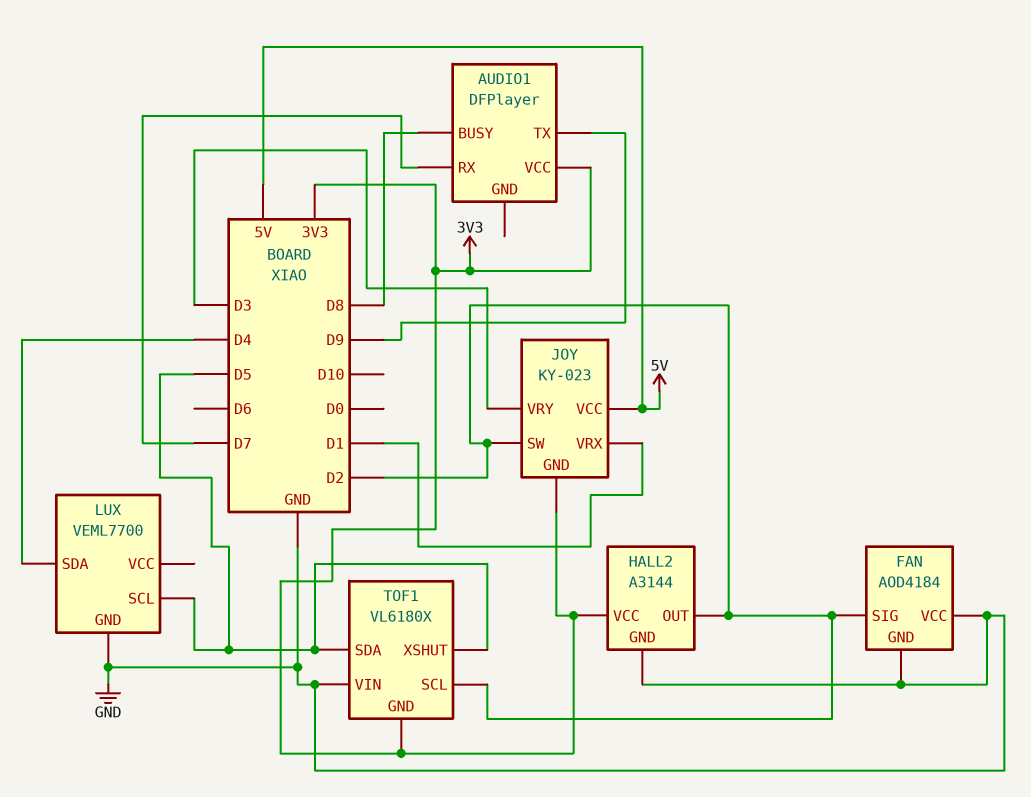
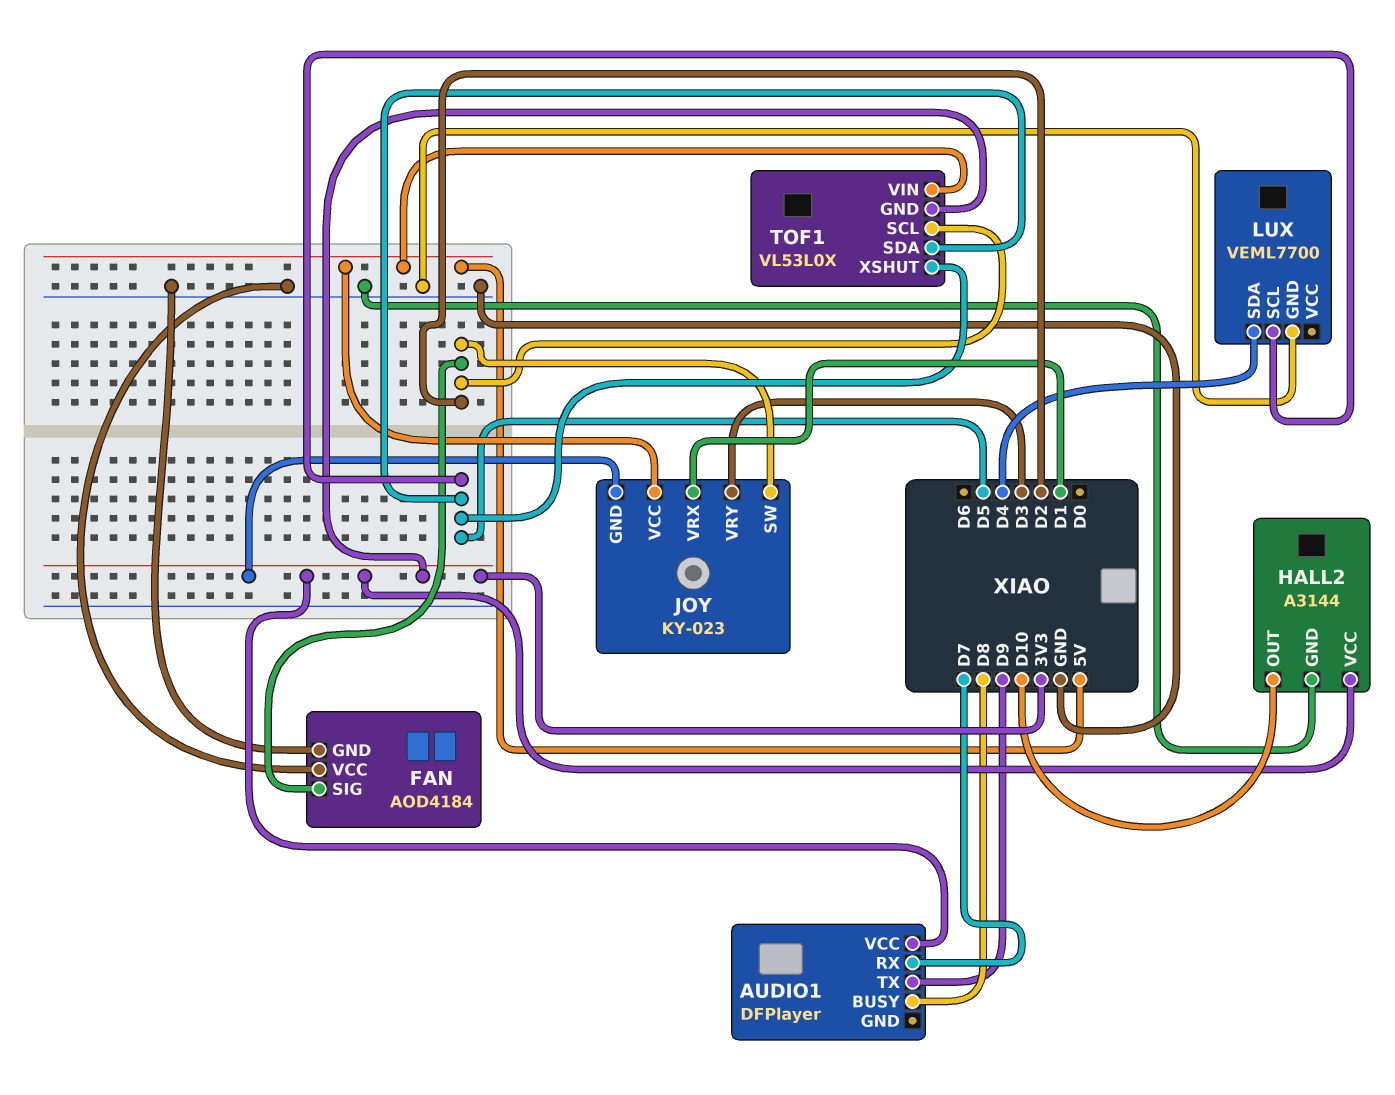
HALL2 pin OUT: D2 -> D10
TOF1: VL6180X -> VL53L0X
TOF1 pin VIN: GND -> 5V

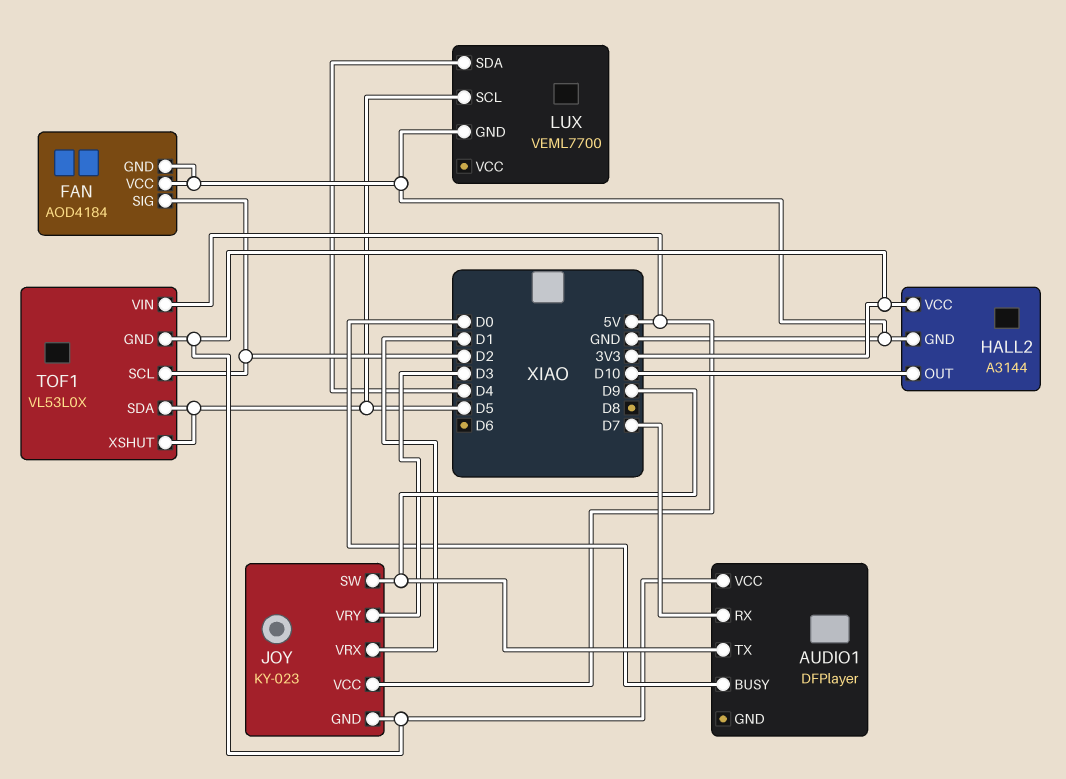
AUDIO1 pin BUSY: D8 -> D0
JOY pin SW: D2 -> D9

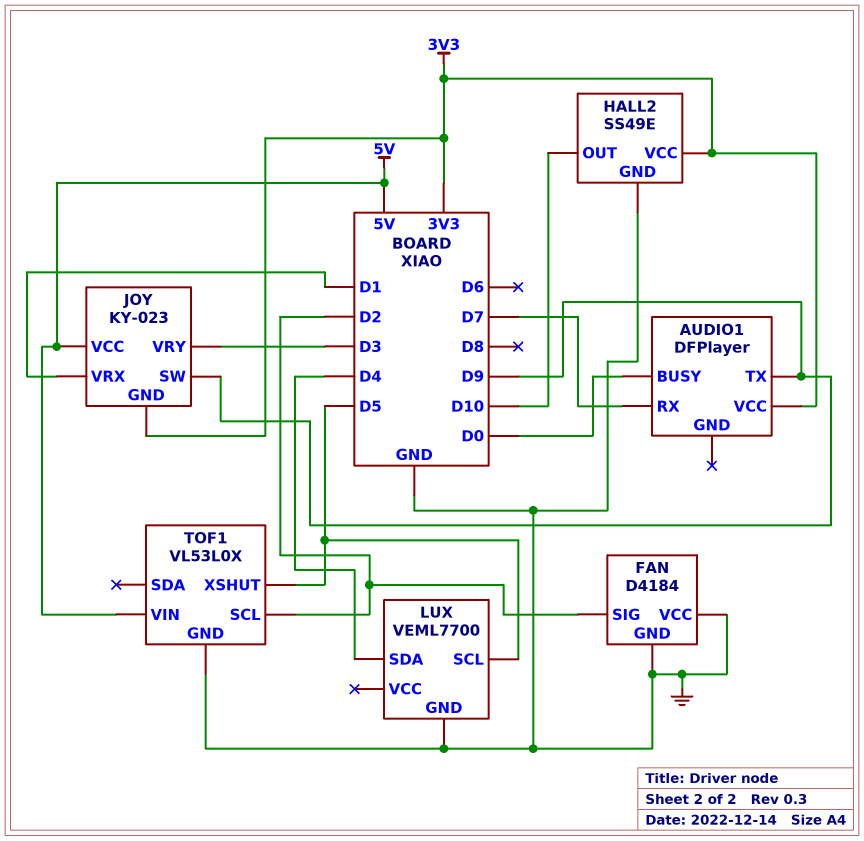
FAN: AOD4184 -> D4184
HALL2: A3144 -> SS49E
TOF1 pin GND: 3V3 -> GND
TOF1 pin SDA: D5 -> none

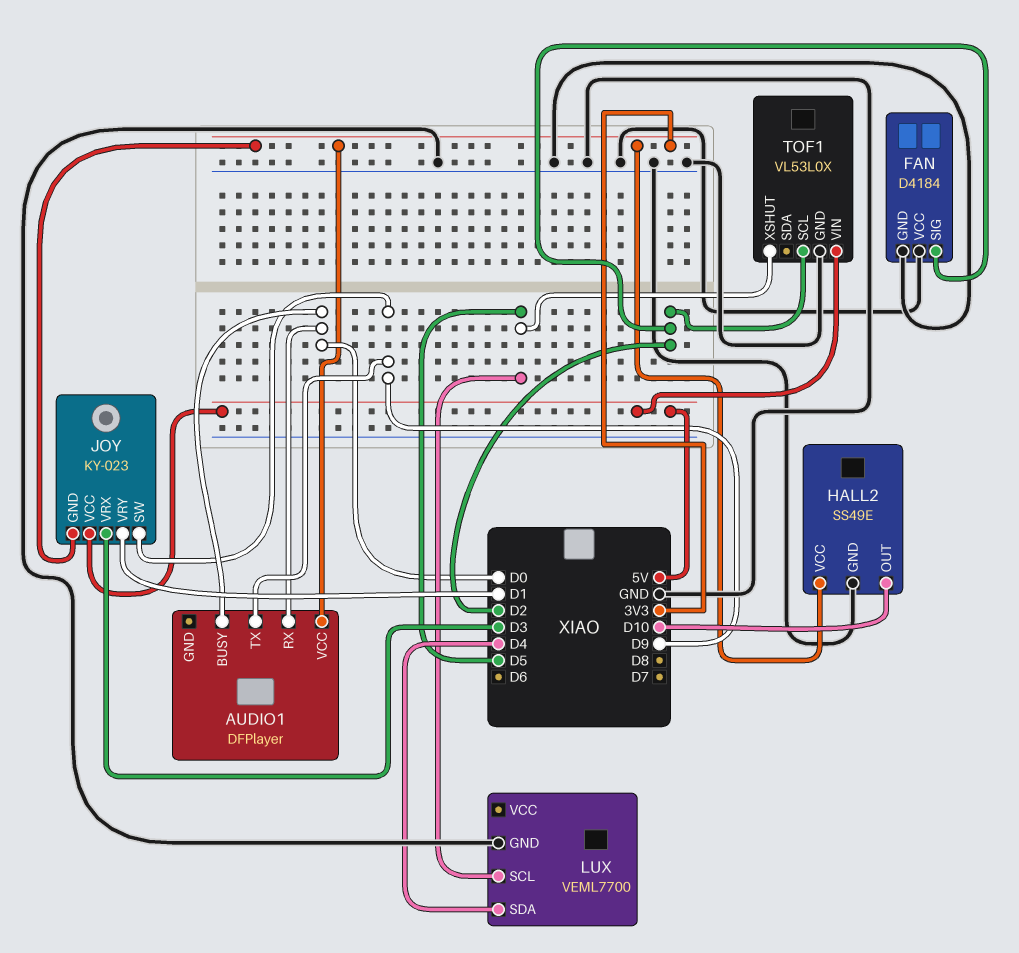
AUDIO1 pin RX: D7 -> D0
JOY pin VRX: D1 -> D3
JOY pin VRY: D3 -> D1

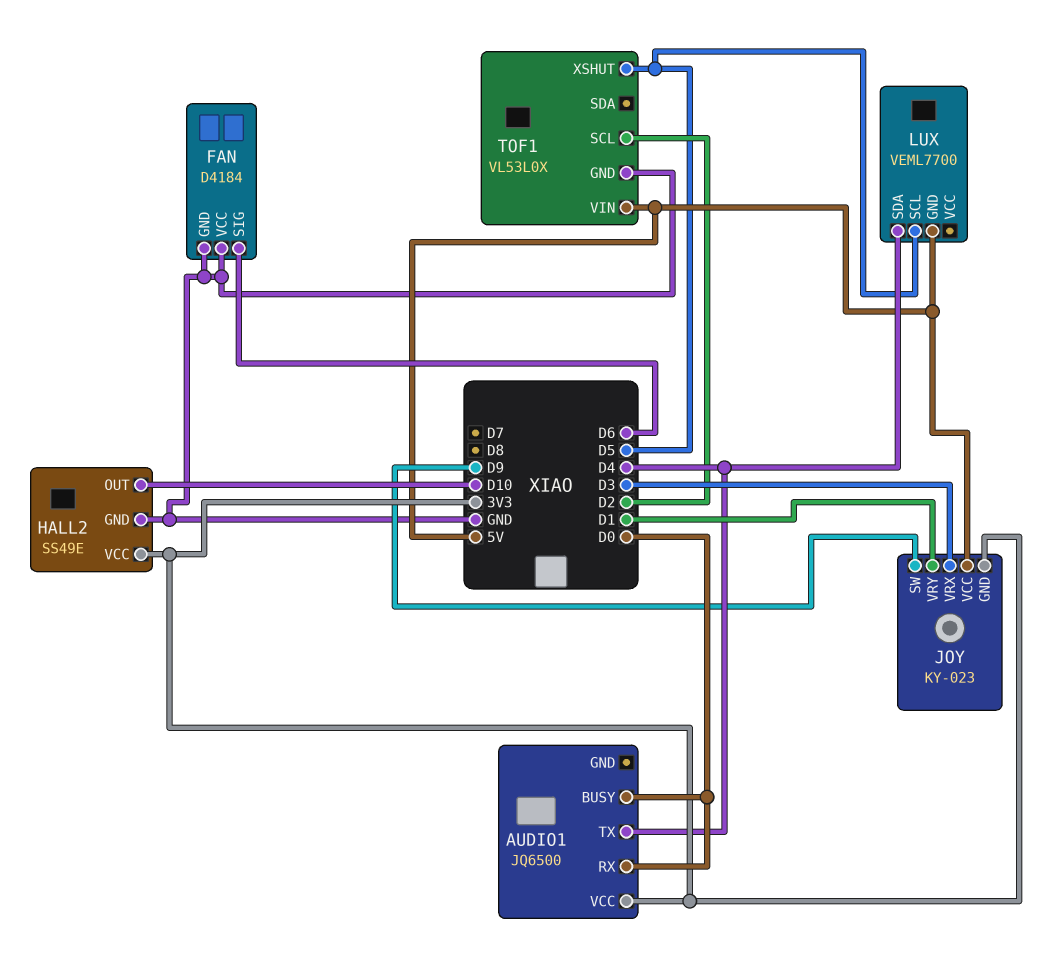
AUDIO1: DFPlayer -> JQ6500
AUDIO1 pin TX: D9 -> D4
FAN pin SIG: D2 -> D6
LUX pin GND: GND -> 5V

